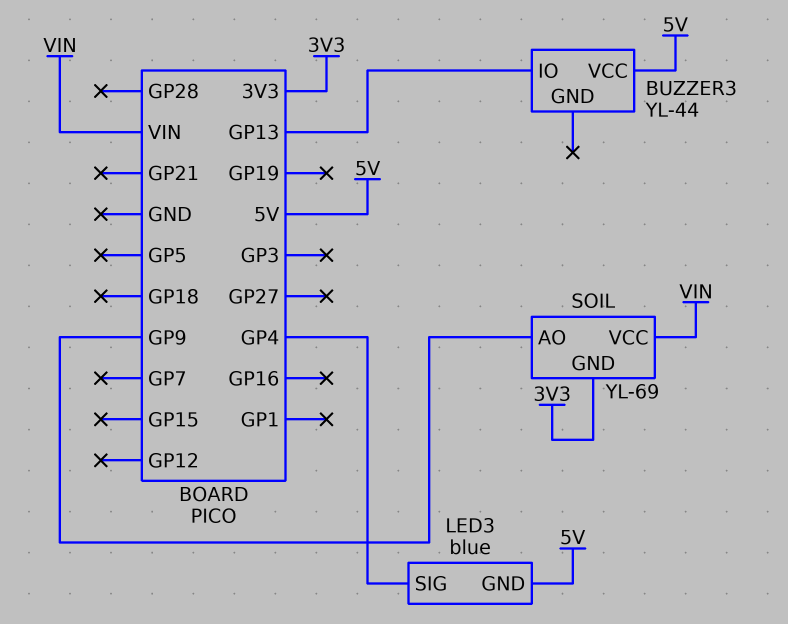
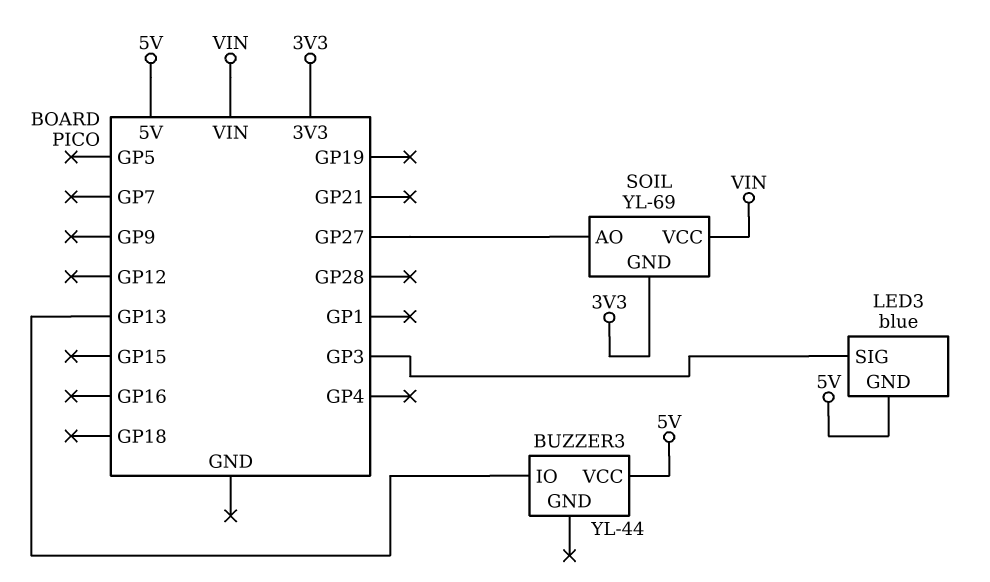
LED3 pin SIG: GP4 -> GP3
SOIL pin AO: GP9 -> GP27

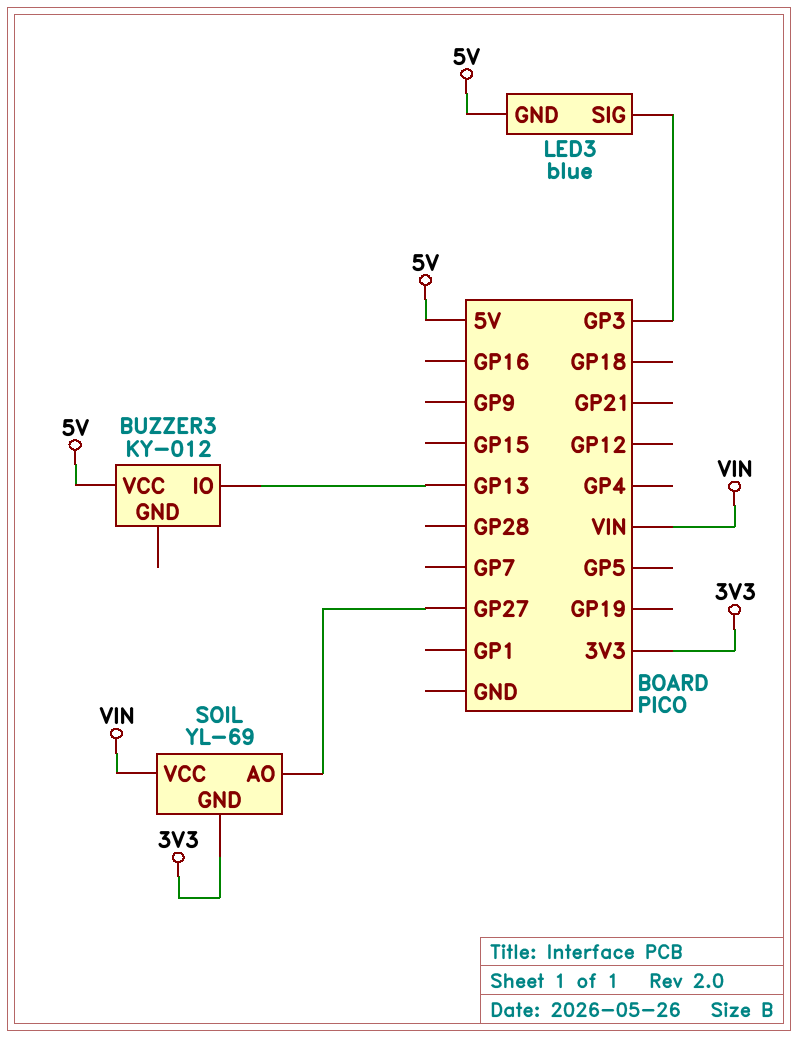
BUZZER3: YL-44 -> KY-012

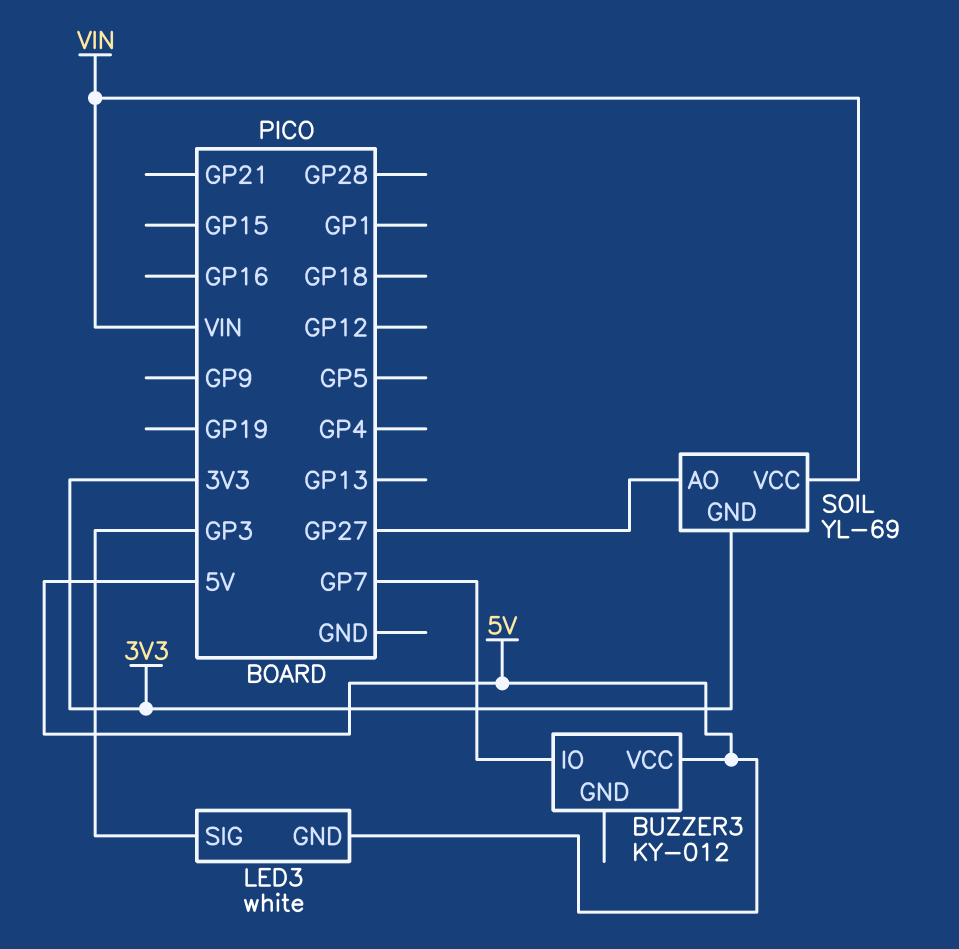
BUZZER3 pin IO: GP13 -> GP7
LED3: blue -> white

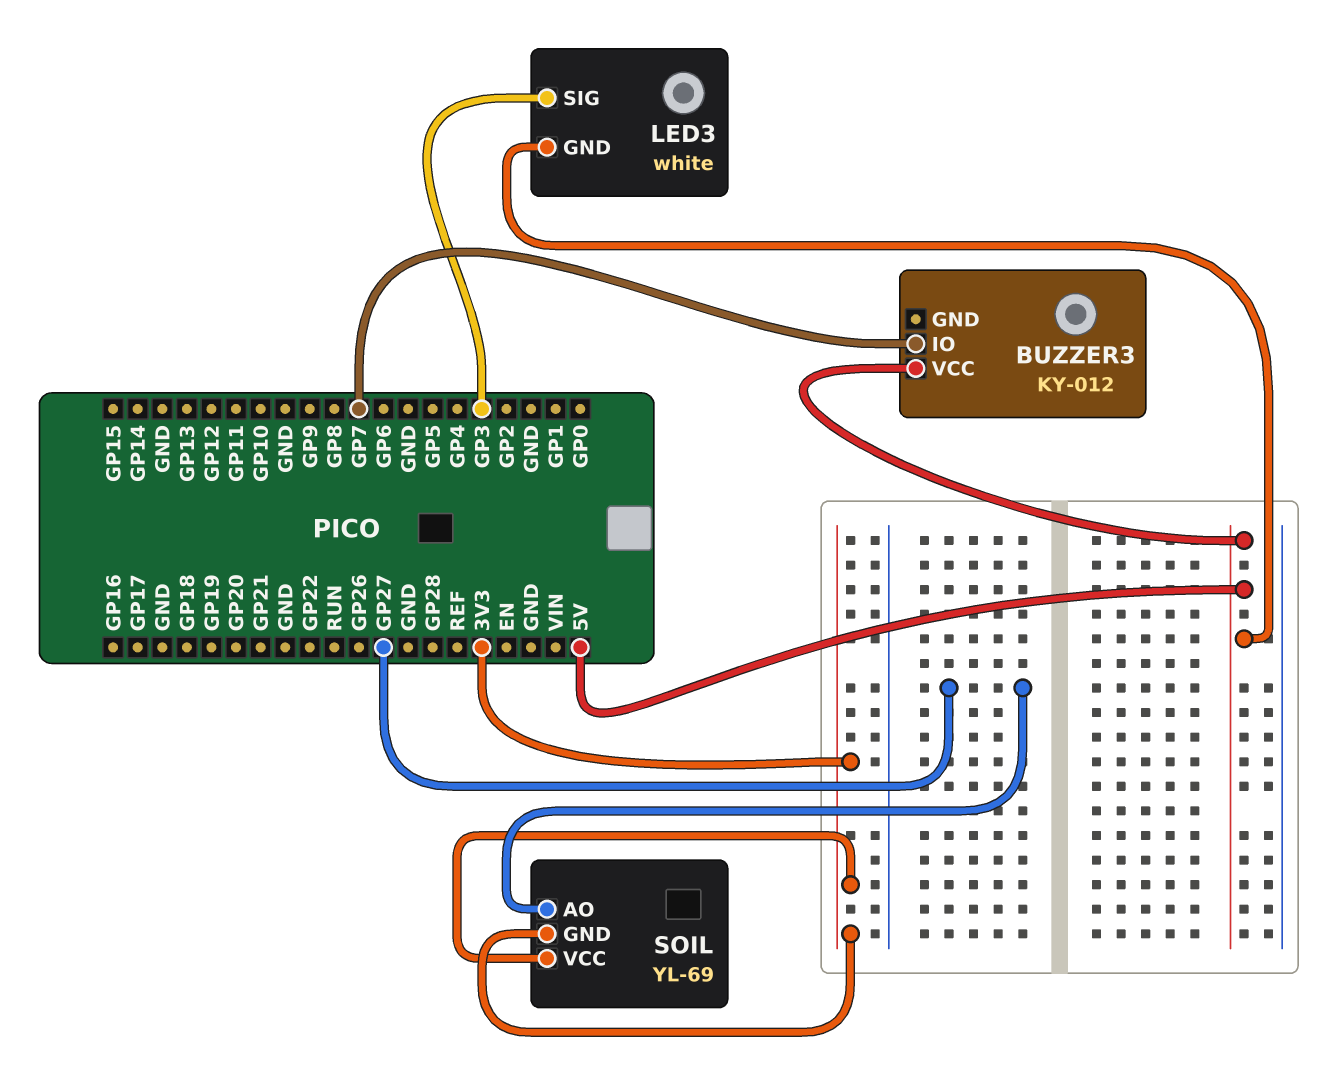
SOIL pin VCC: VIN -> 3V3

